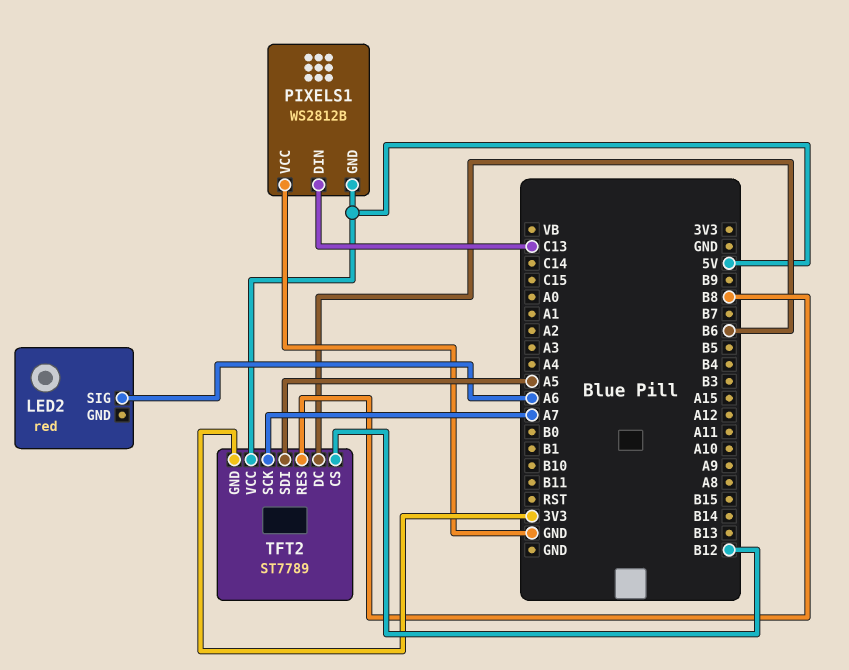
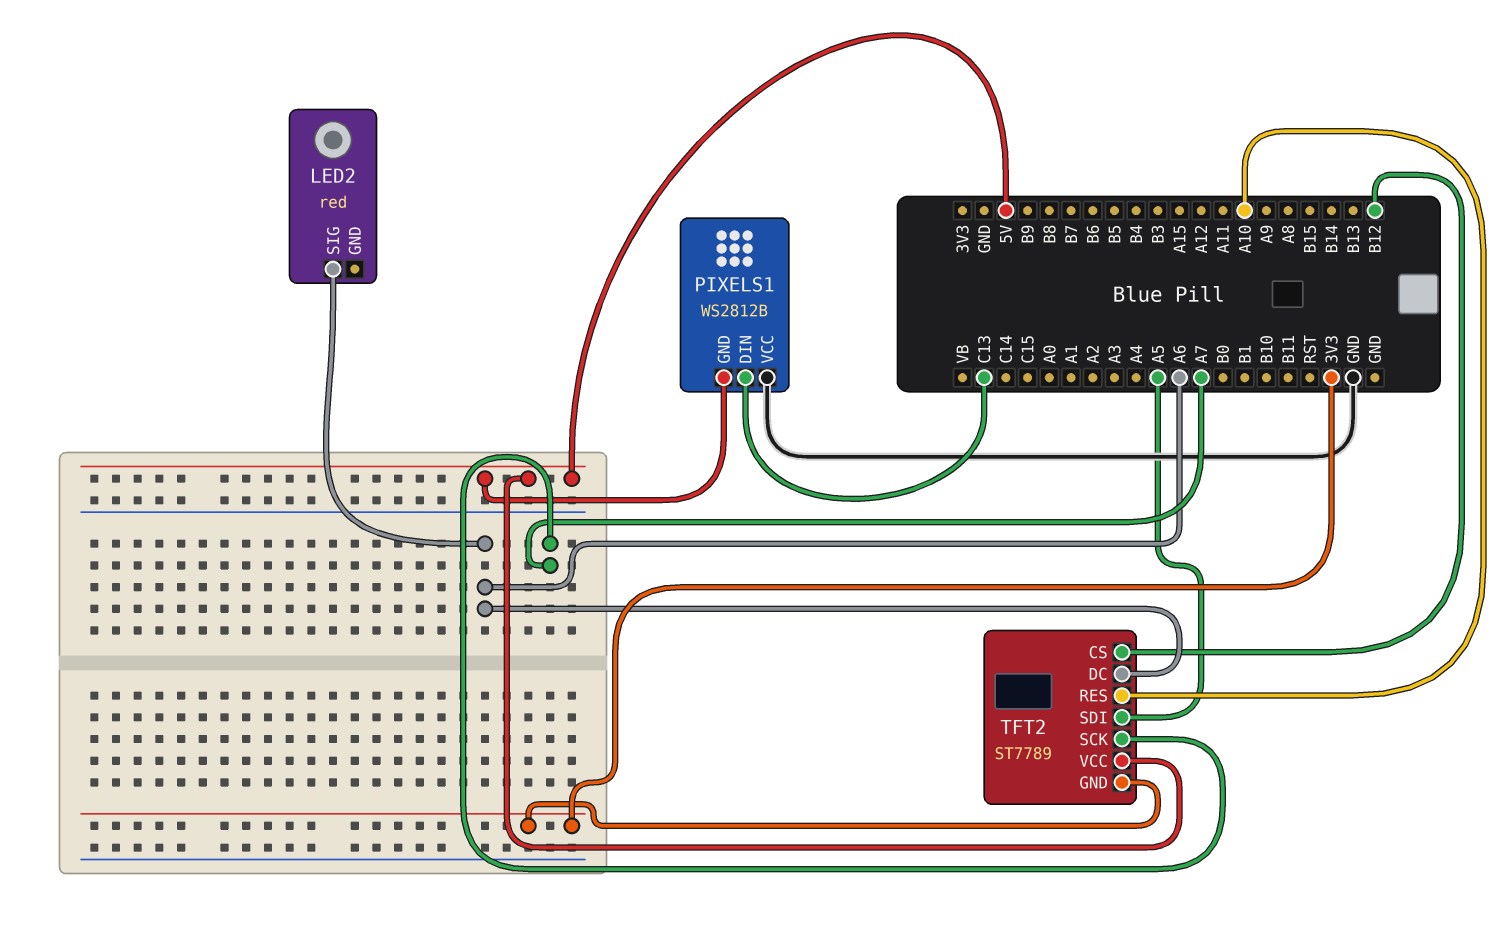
TFT2 pin DC: B6 -> A6
TFT2 pin RES: B8 -> A10

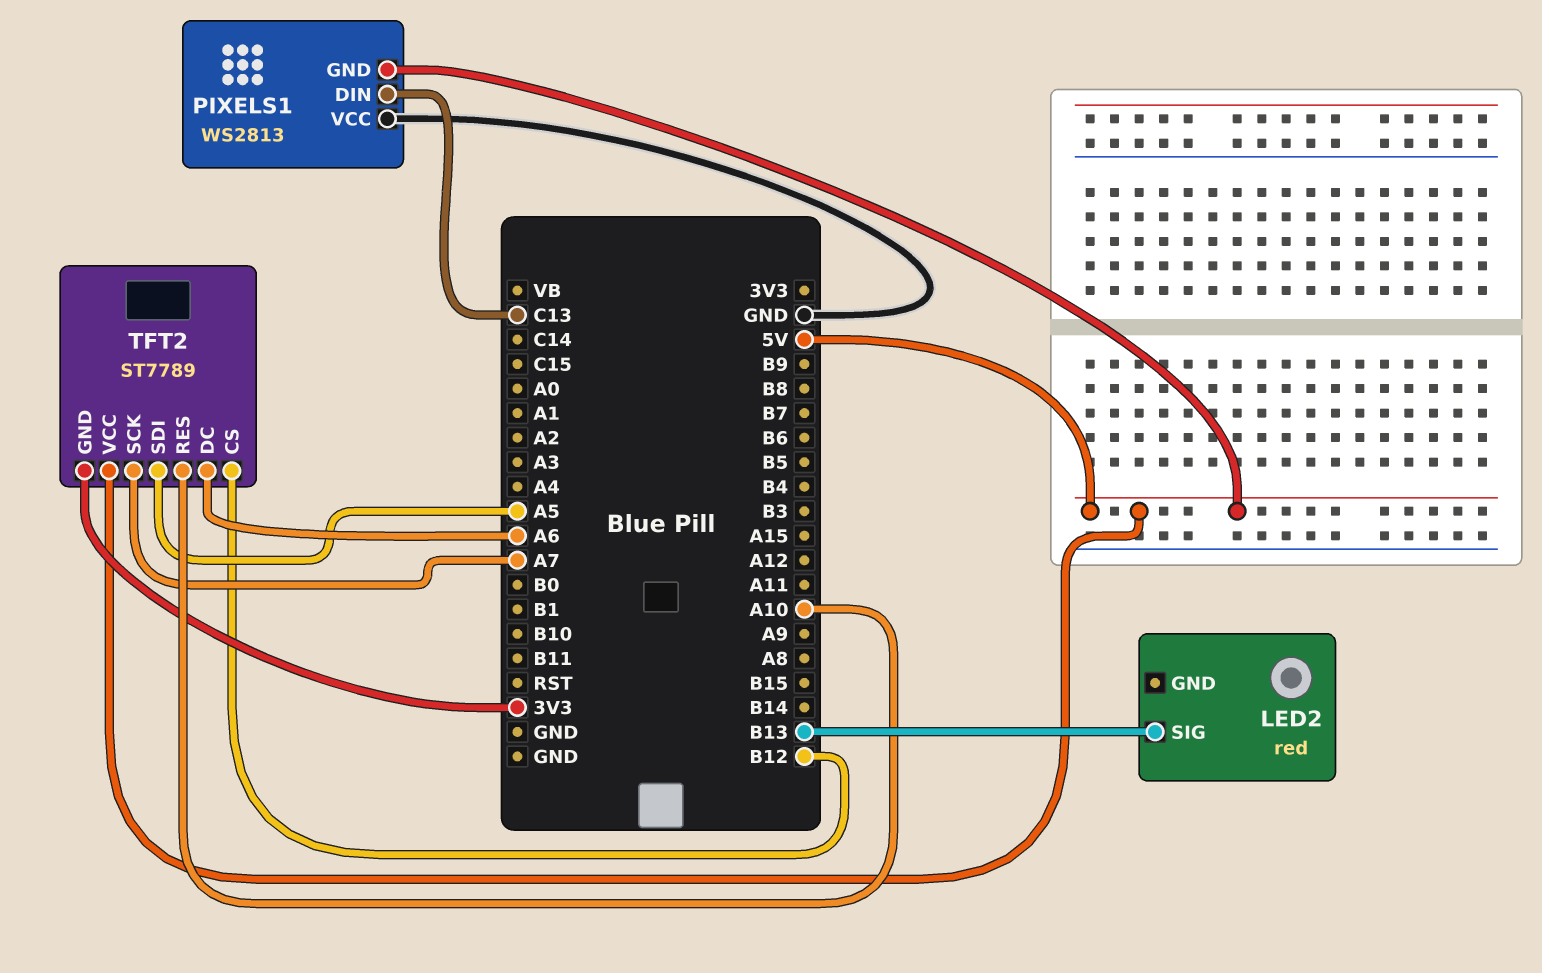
LED2 pin SIG: A6 -> B13
PIXELS1: WS2812B -> WS2813

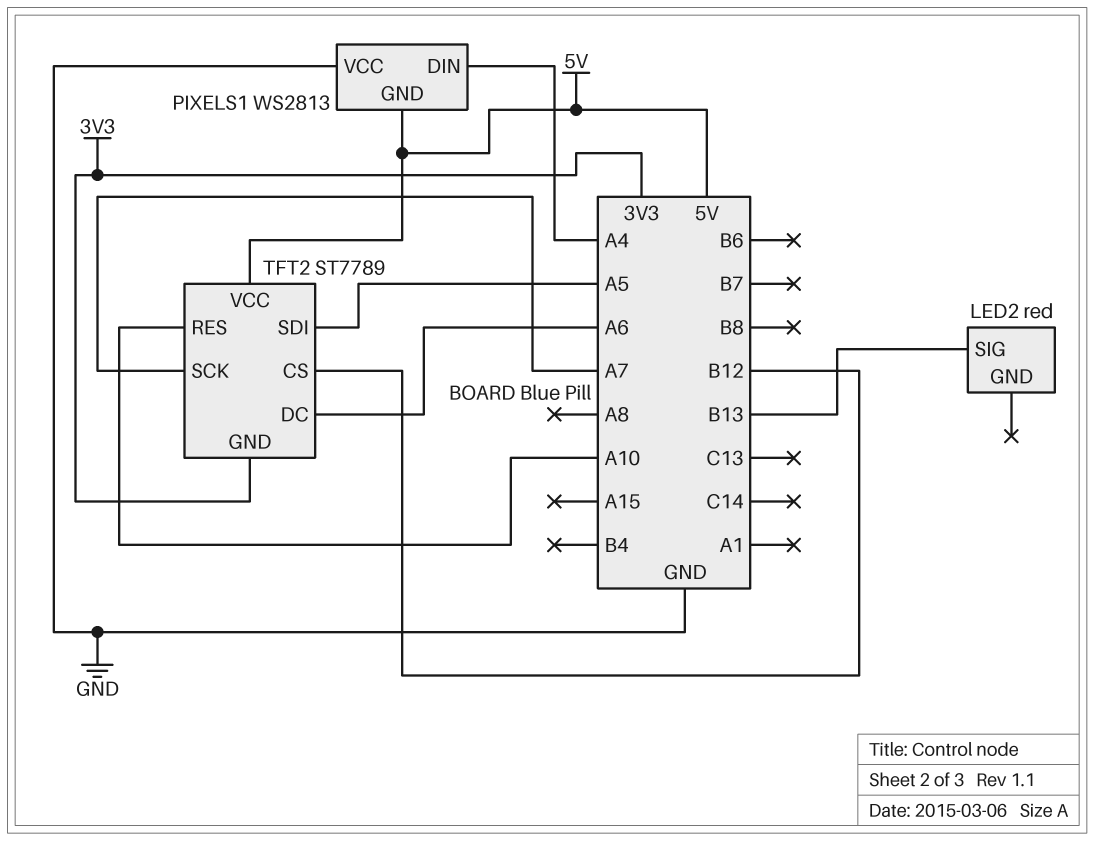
PIXELS1 pin DIN: C13 -> A4

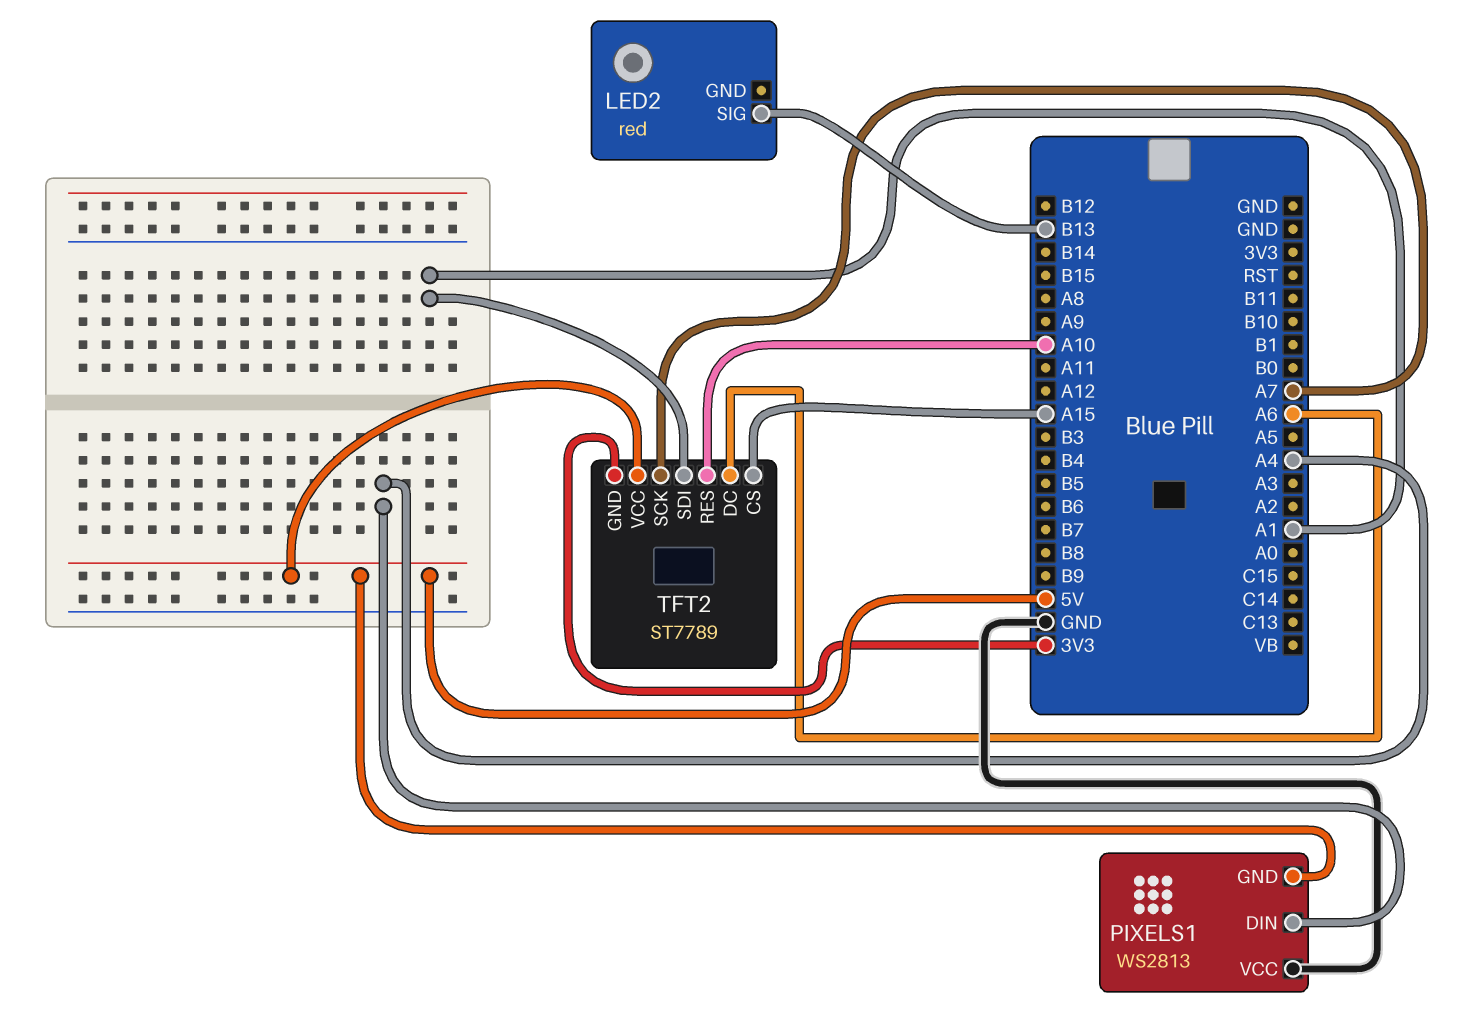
TFT2 pin CS: B12 -> A15
TFT2 pin SDI: A5 -> A1

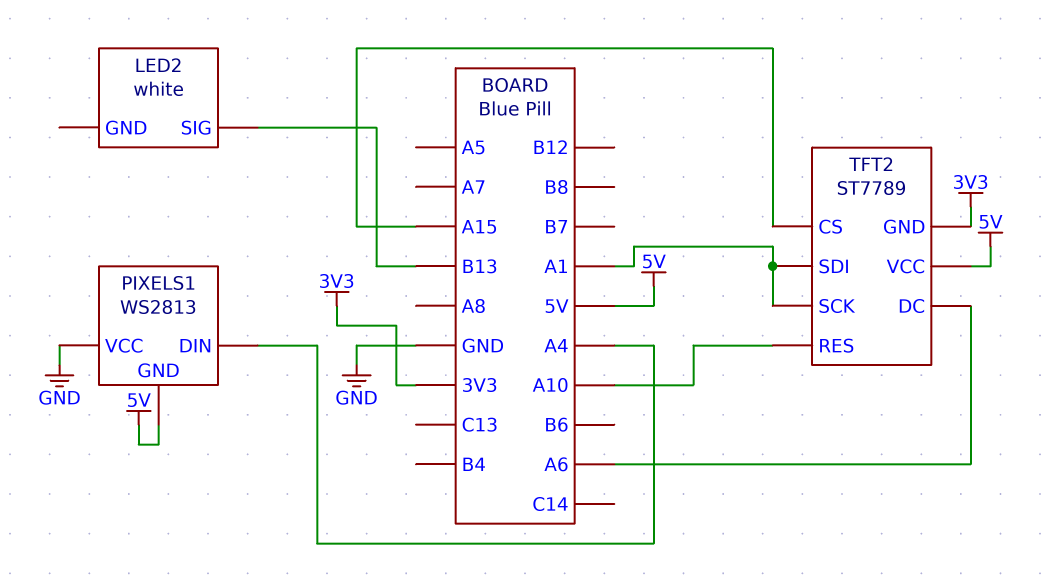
LED2: red -> white
TFT2 pin SCK: A7 -> A1

